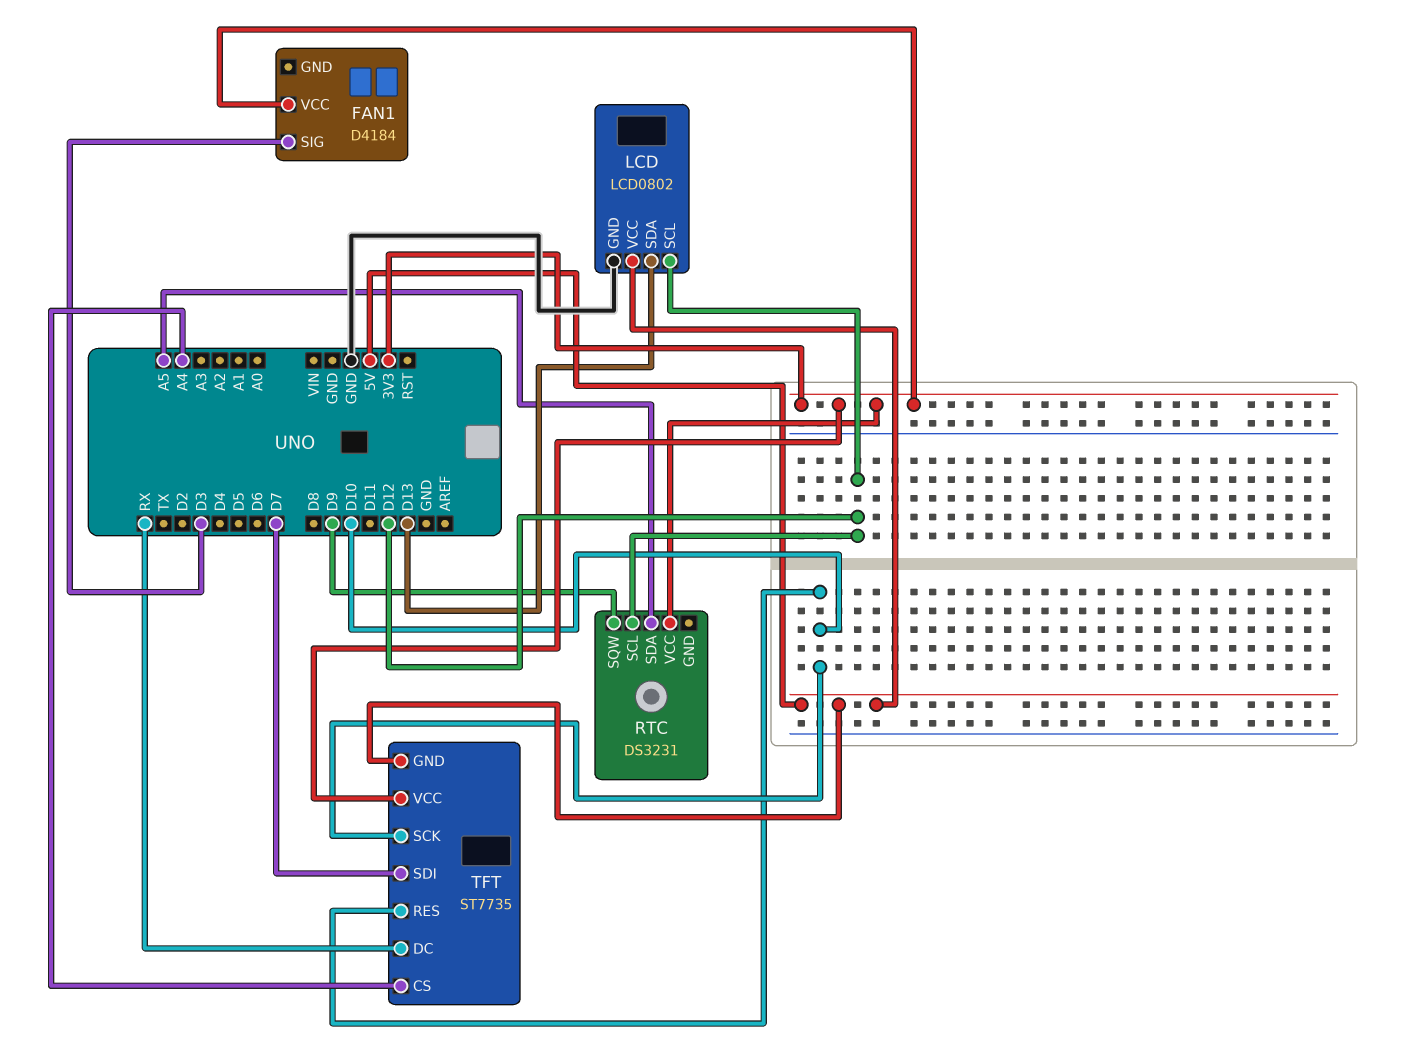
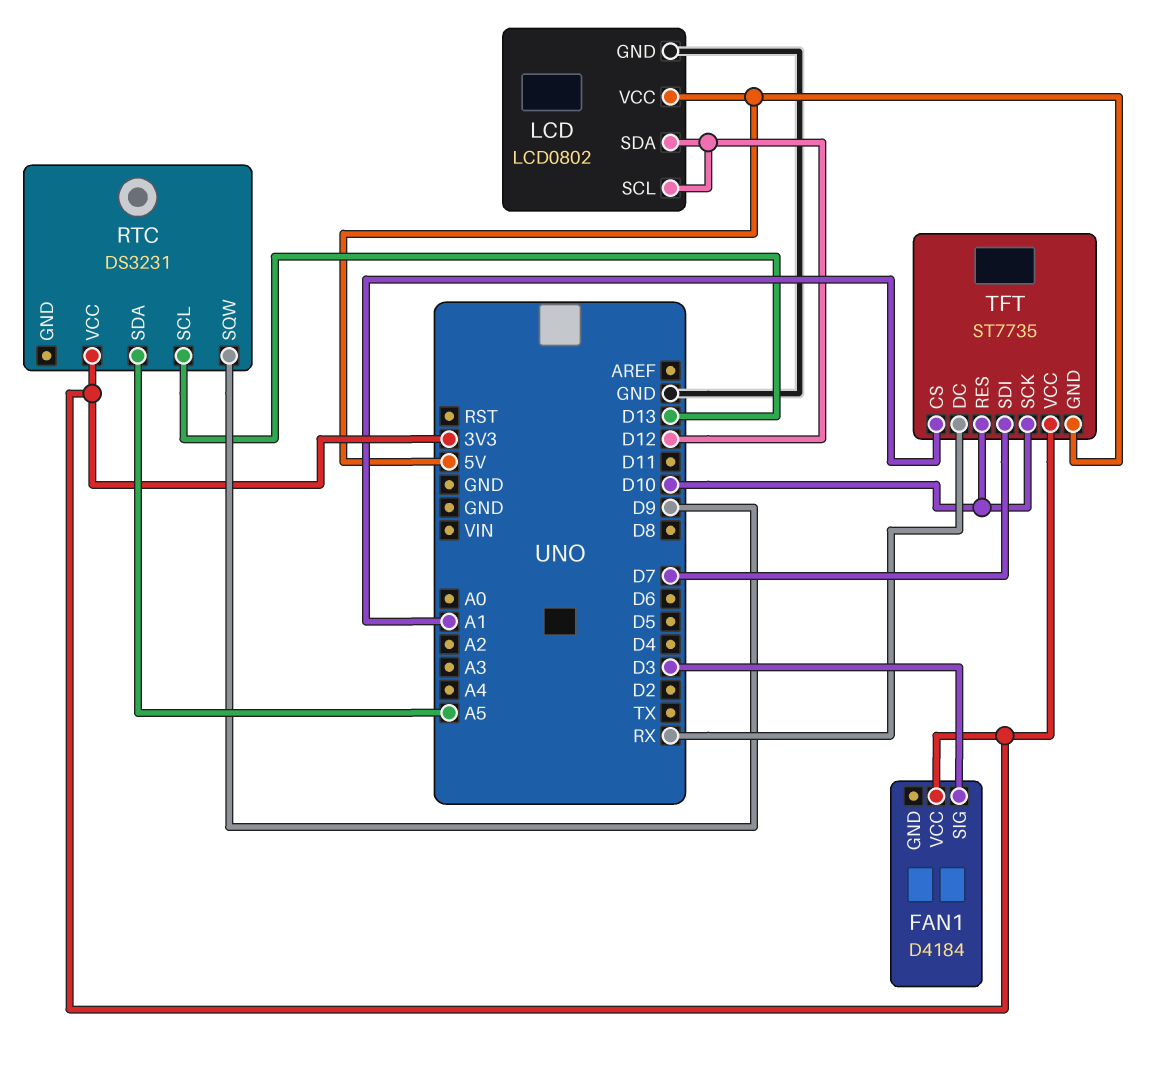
LCD pin SDA: D13 -> D12
RTC pin SCL: D12 -> D13
TFT pin CS: A4 -> A1

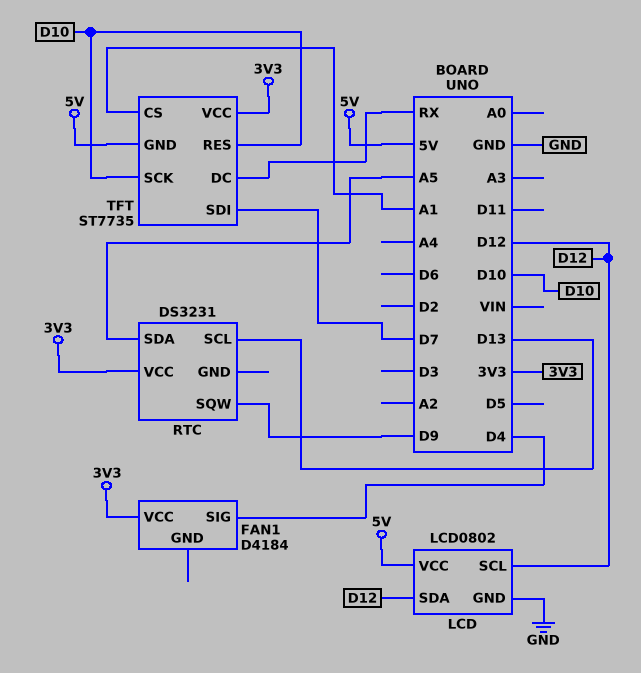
FAN1 pin SIG: D3 -> D4

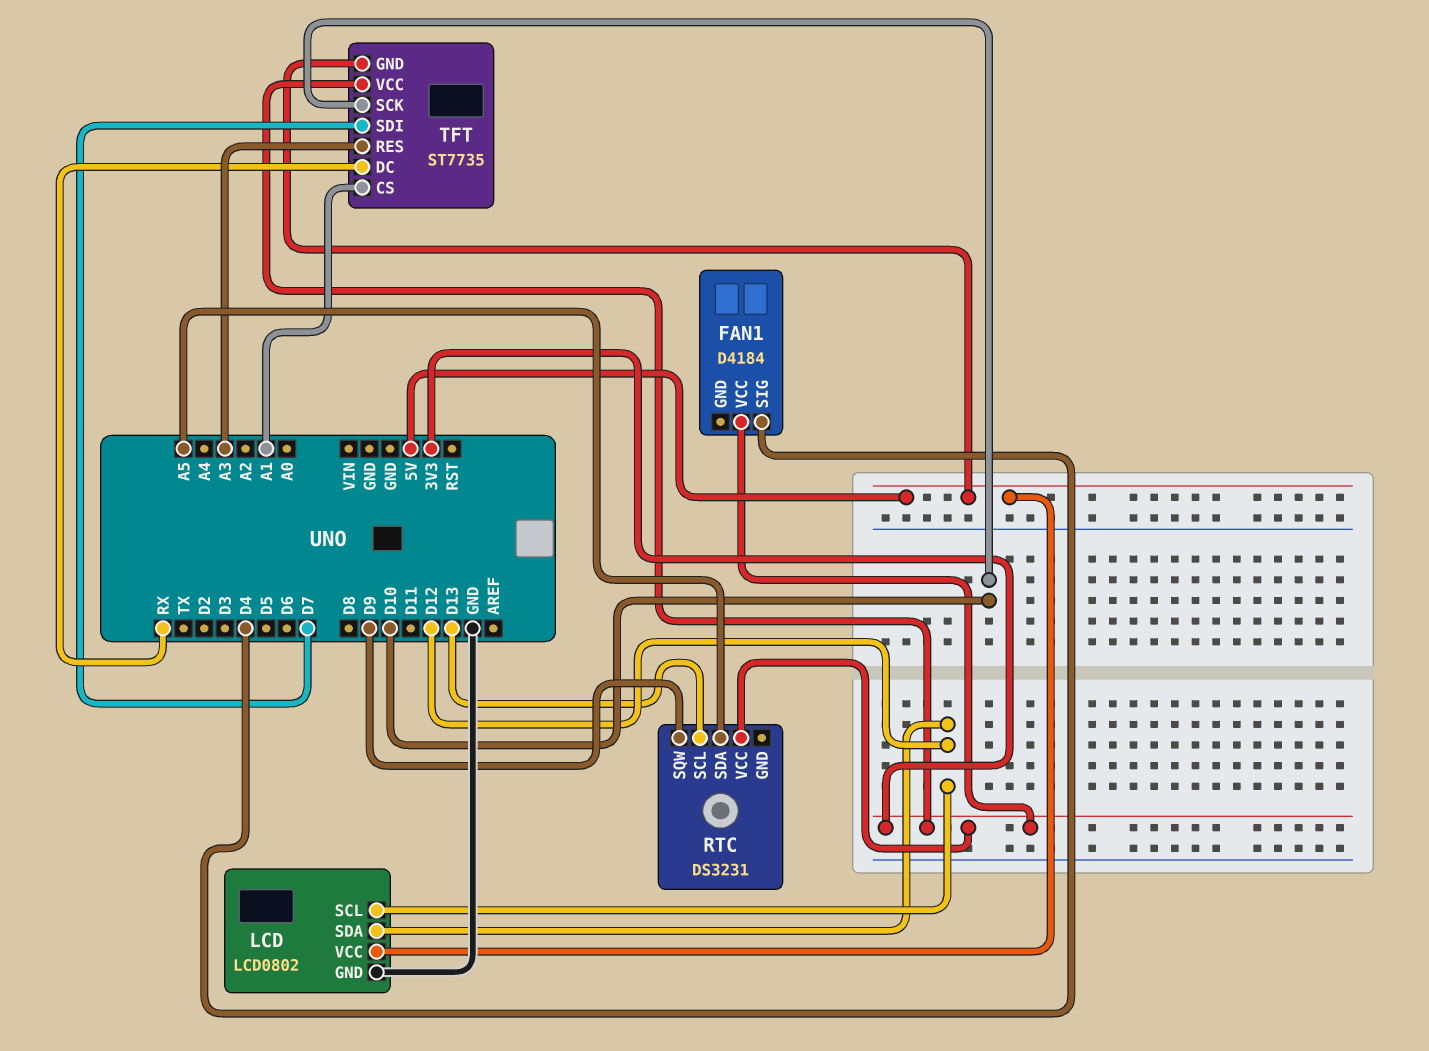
TFT pin RES: D10 -> A3

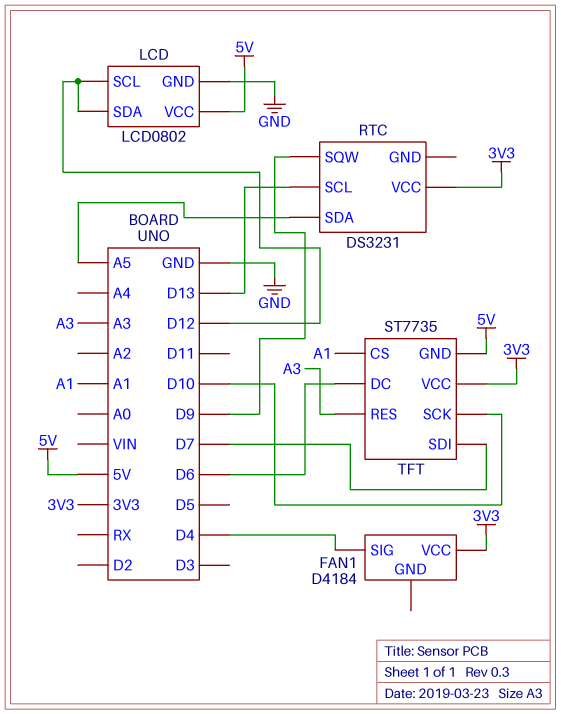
TFT pin DC: RX -> D6

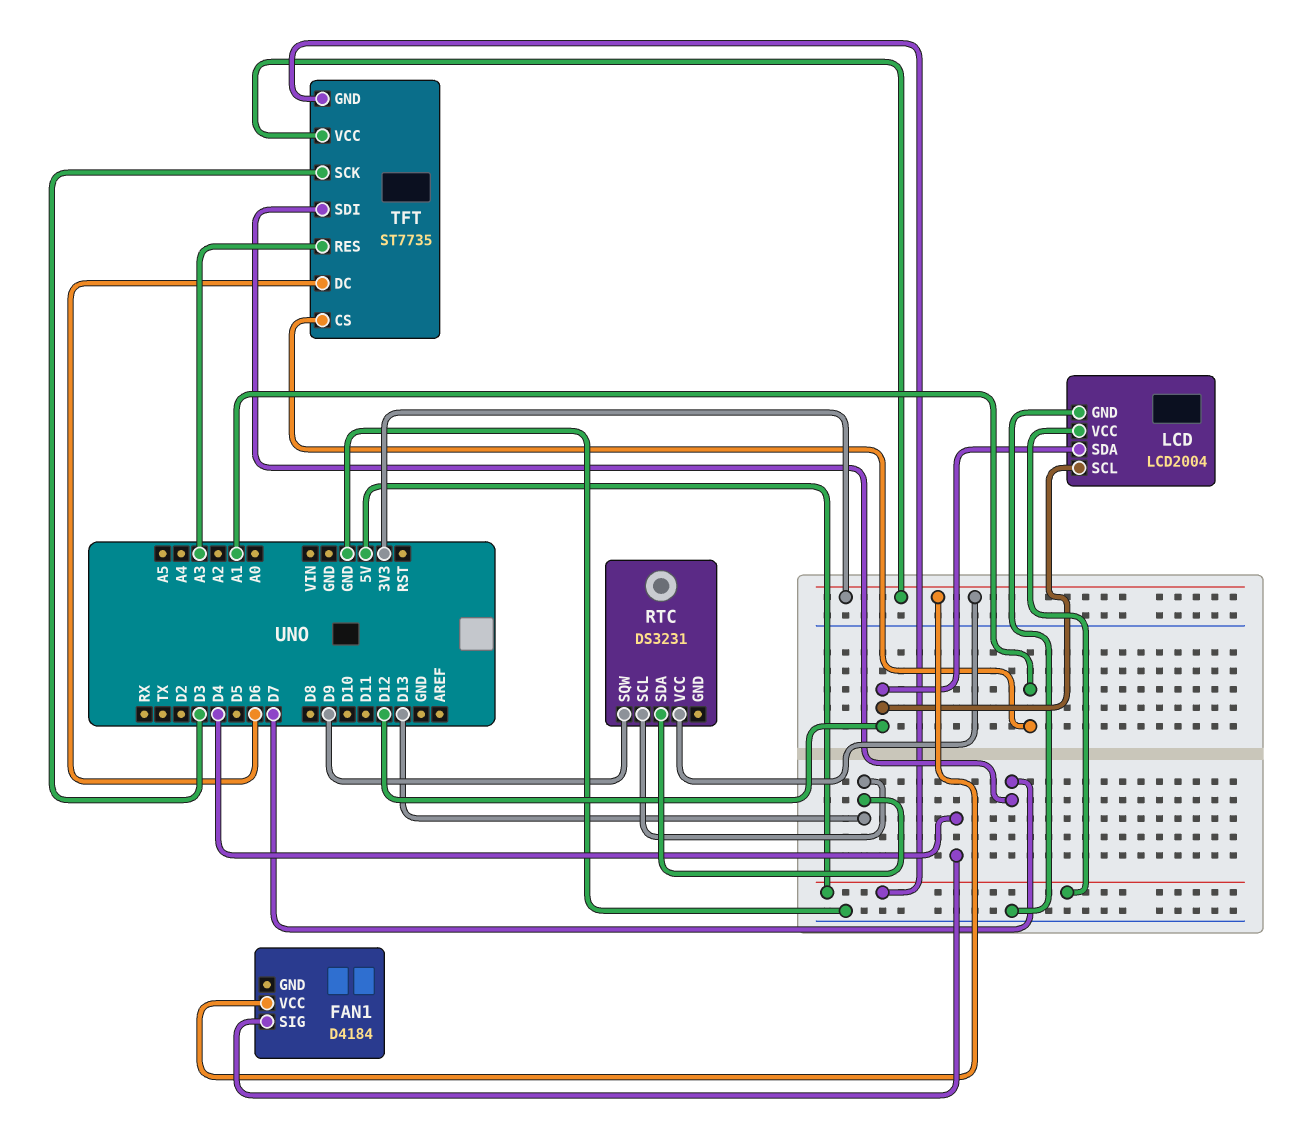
LCD: LCD0802 -> LCD2004
RTC pin SDA: A5 -> D13
TFT pin SCK: D10 -> D3

